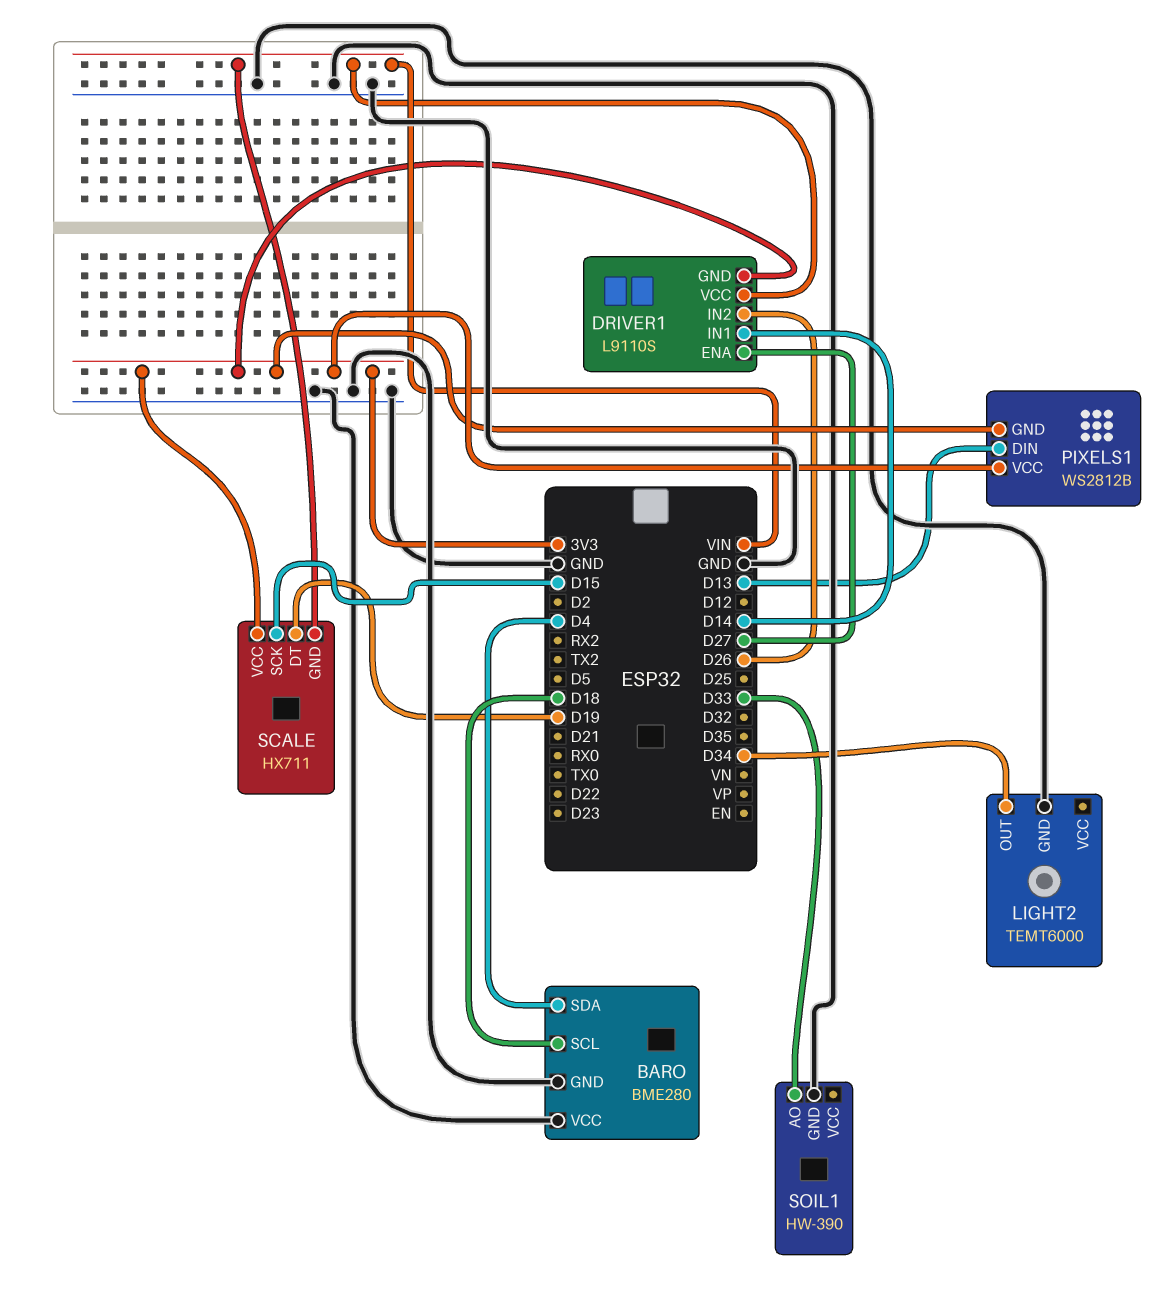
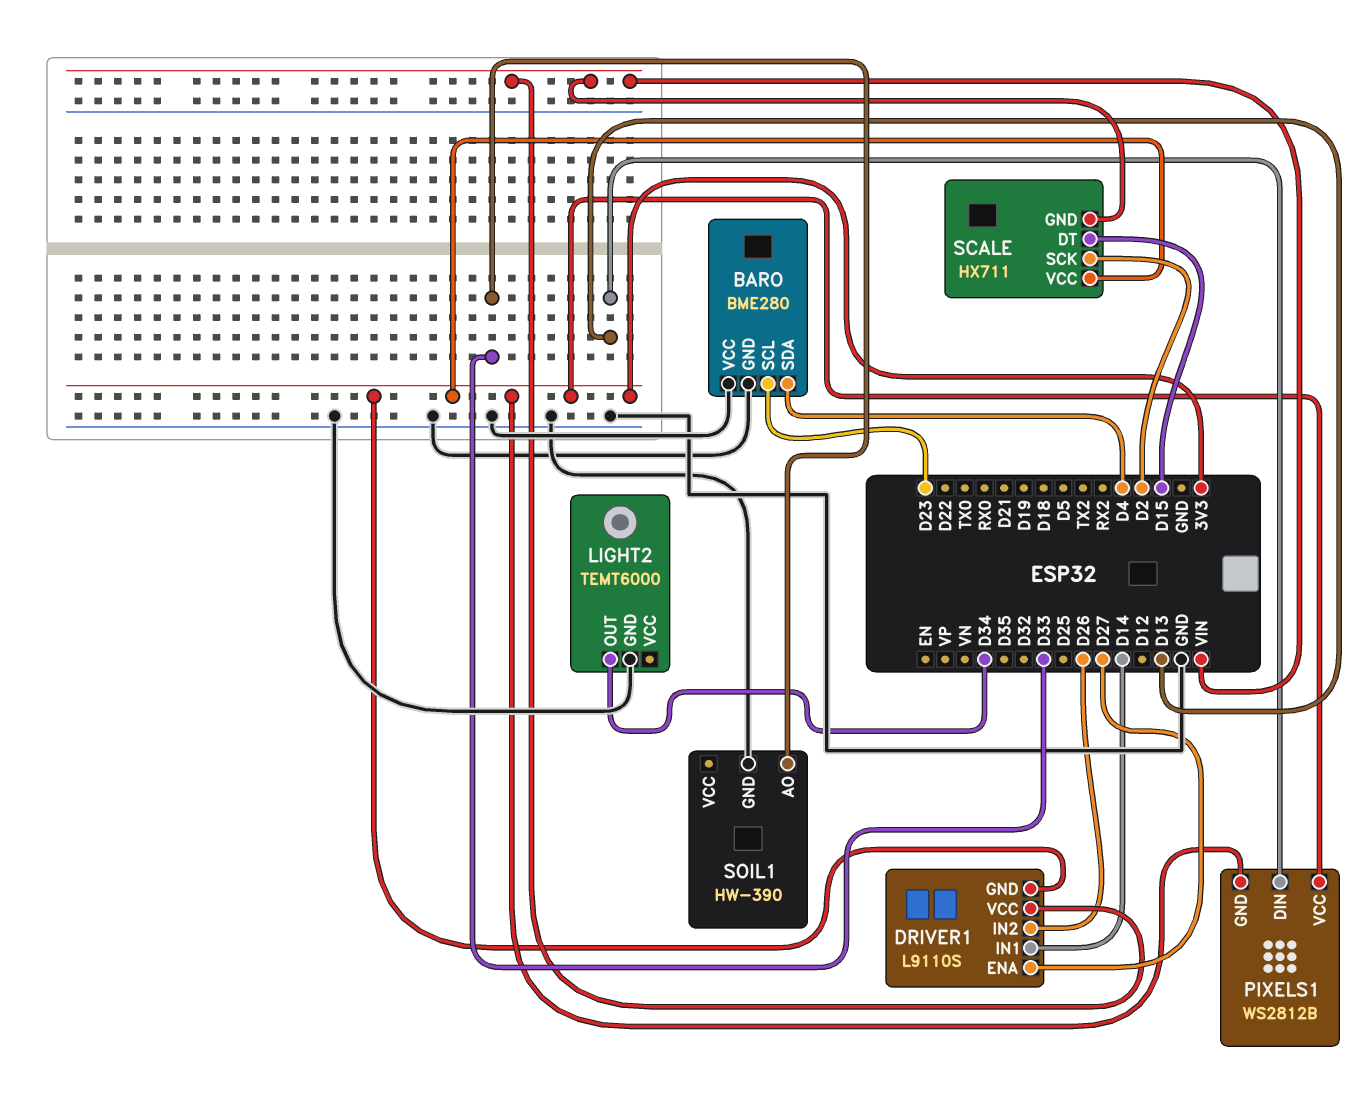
BARO pin SCL: D18 -> D23
SCALE pin DT: D19 -> D15
SCALE pin SCK: D15 -> D2

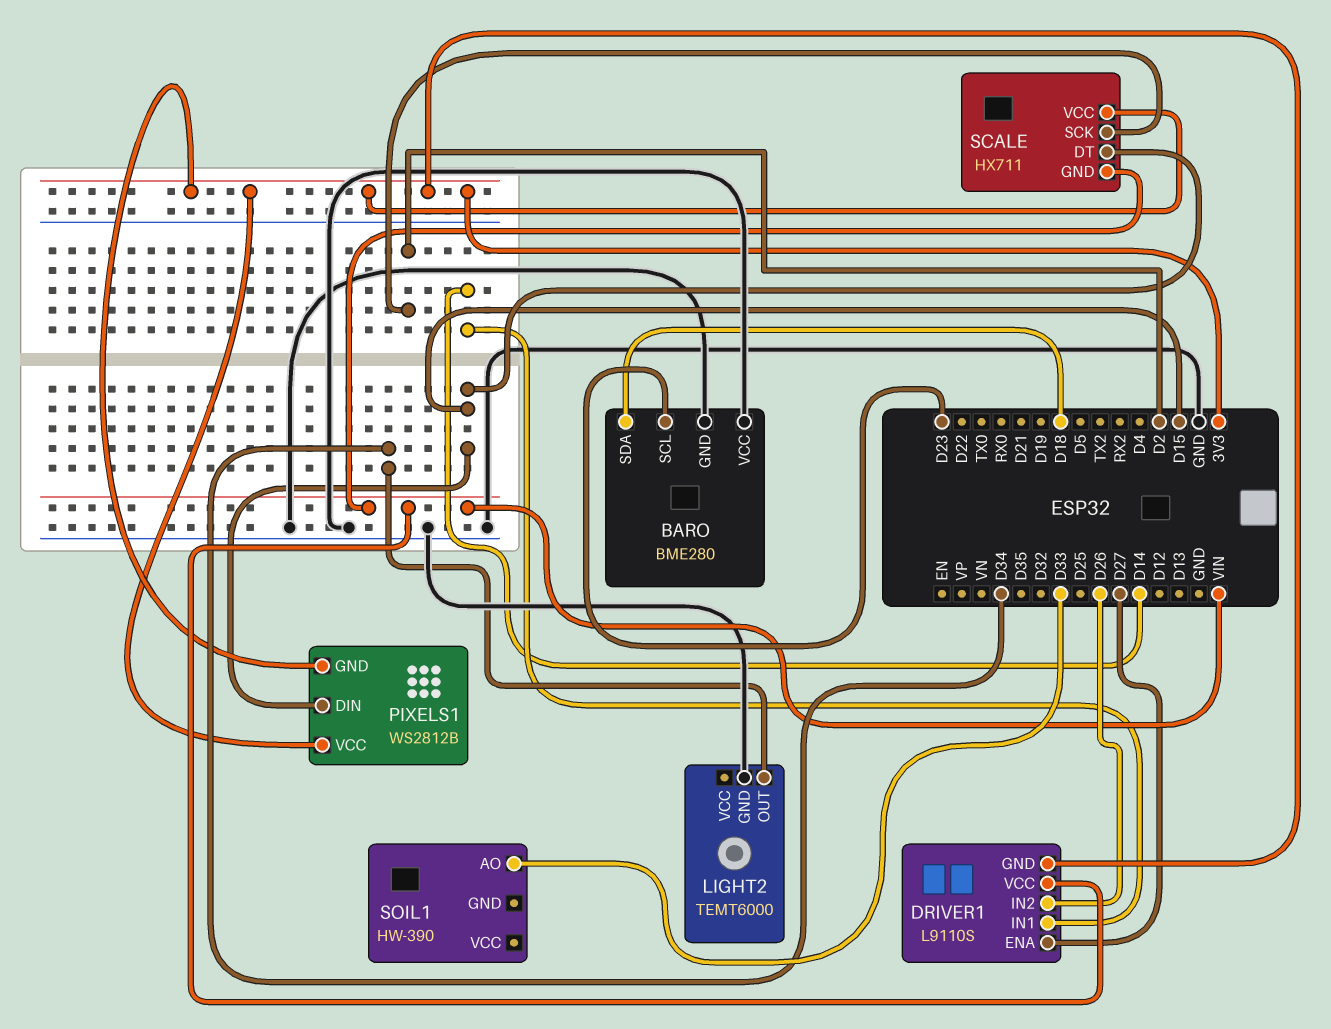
BARO pin SDA: D4 -> D18
PIXELS1 pin DIN: D13 -> D15
SOIL1 pin GND: GND -> none

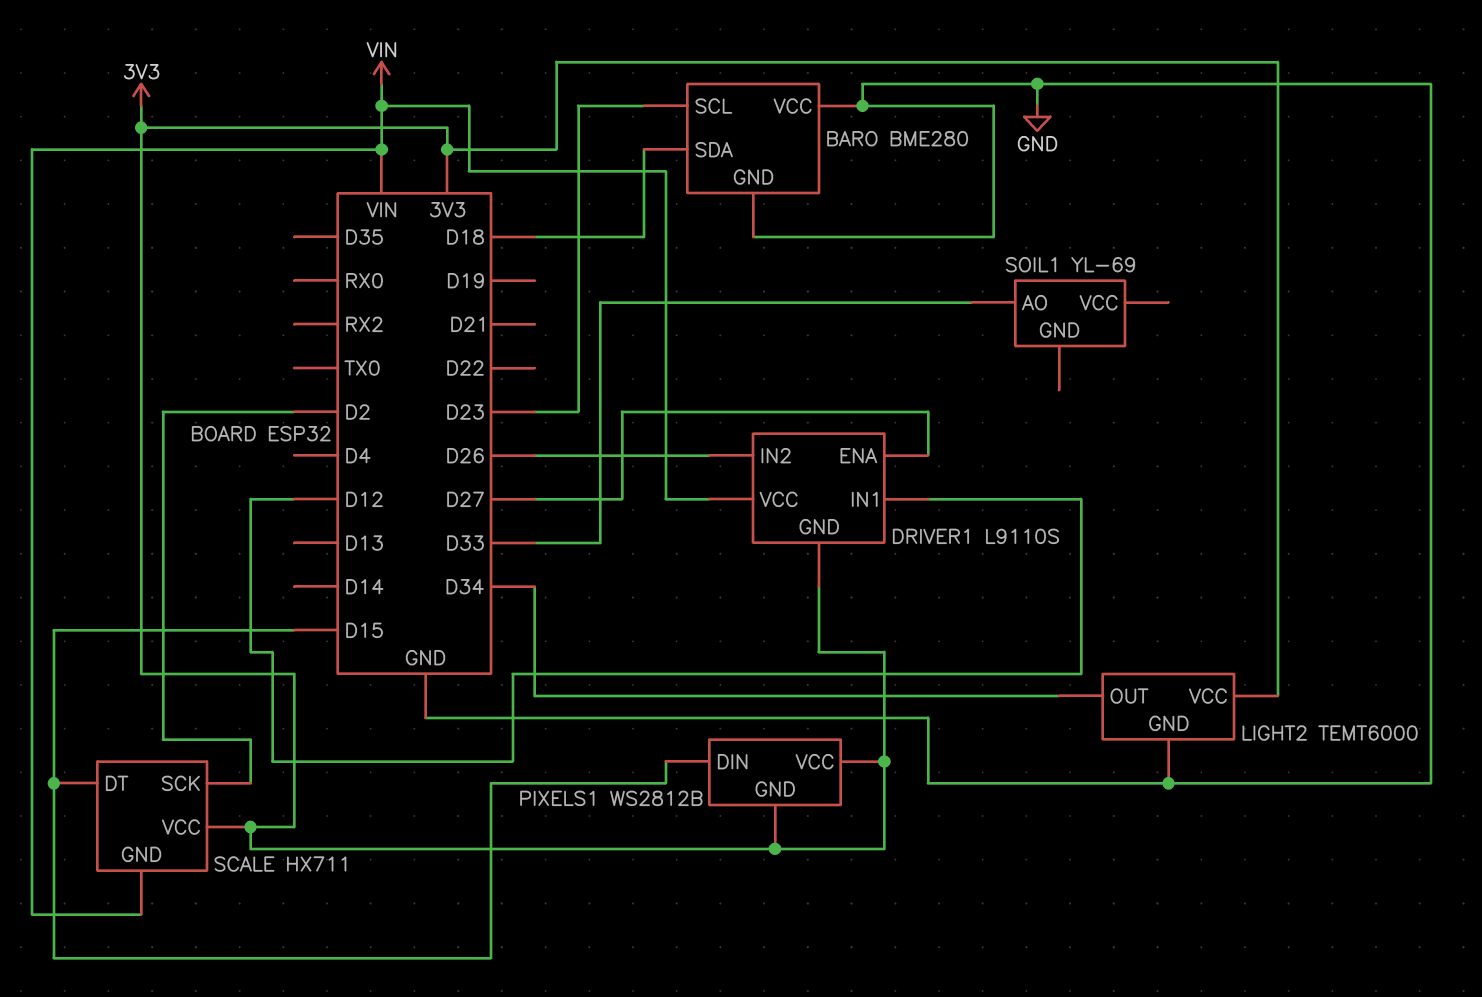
DRIVER1 pin IN1: D14 -> D12
LIGHT2 pin VCC: none -> 3V3
SOIL1: HW-390 -> YL-69

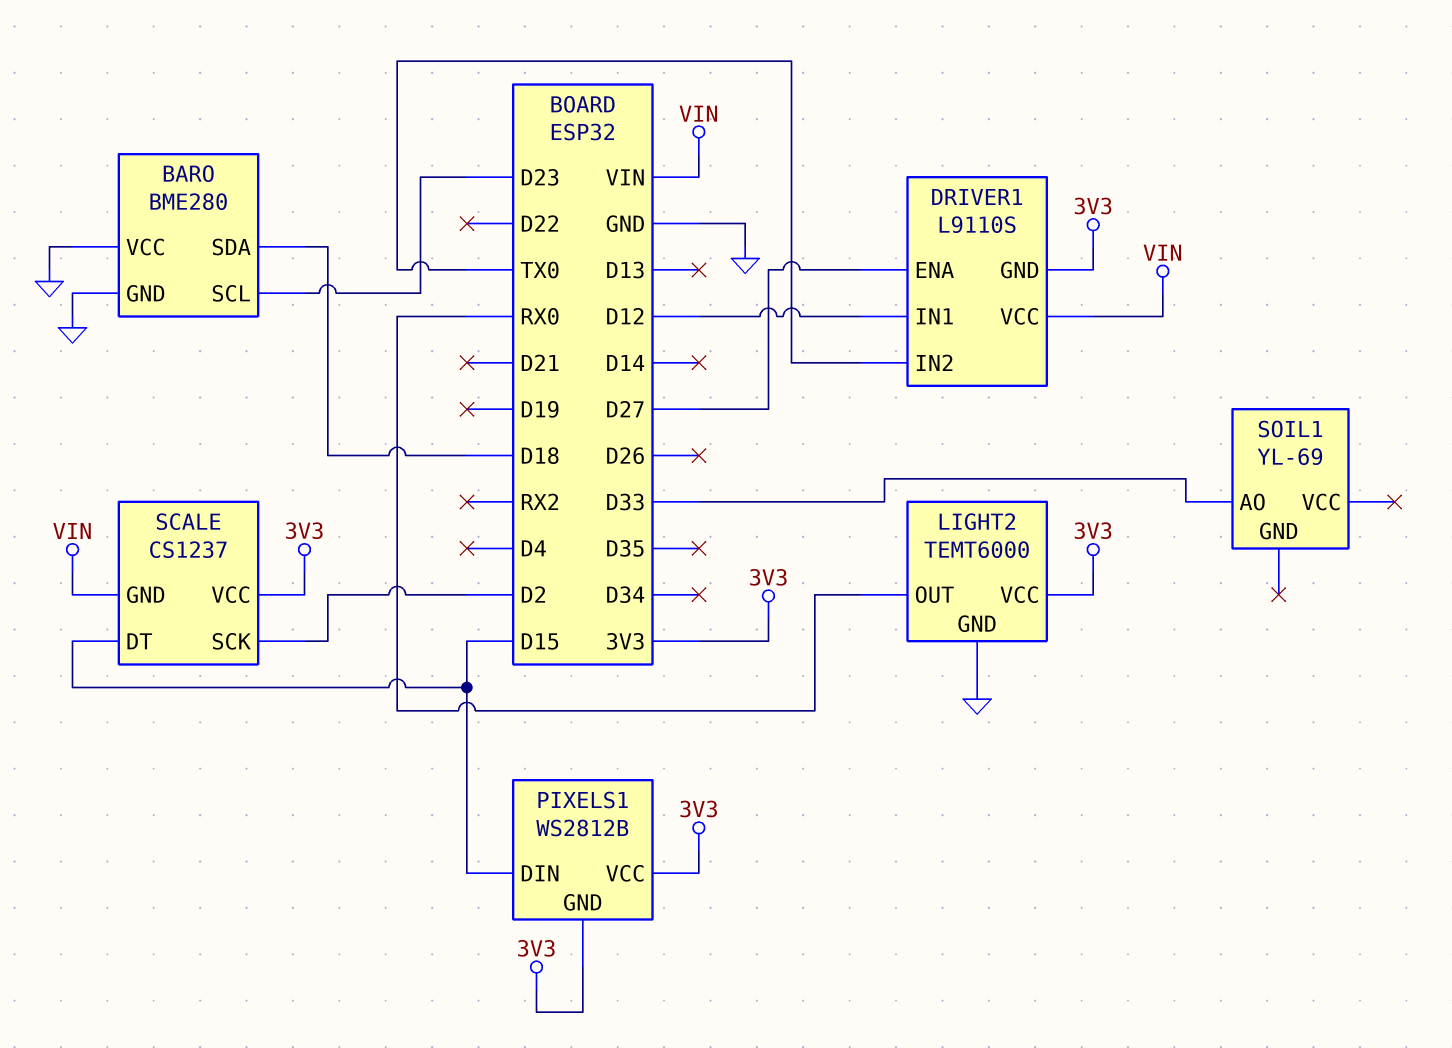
DRIVER1 pin IN2: D26 -> TX0
LIGHT2 pin OUT: D34 -> RX0
SCALE: HX711 -> CS1237

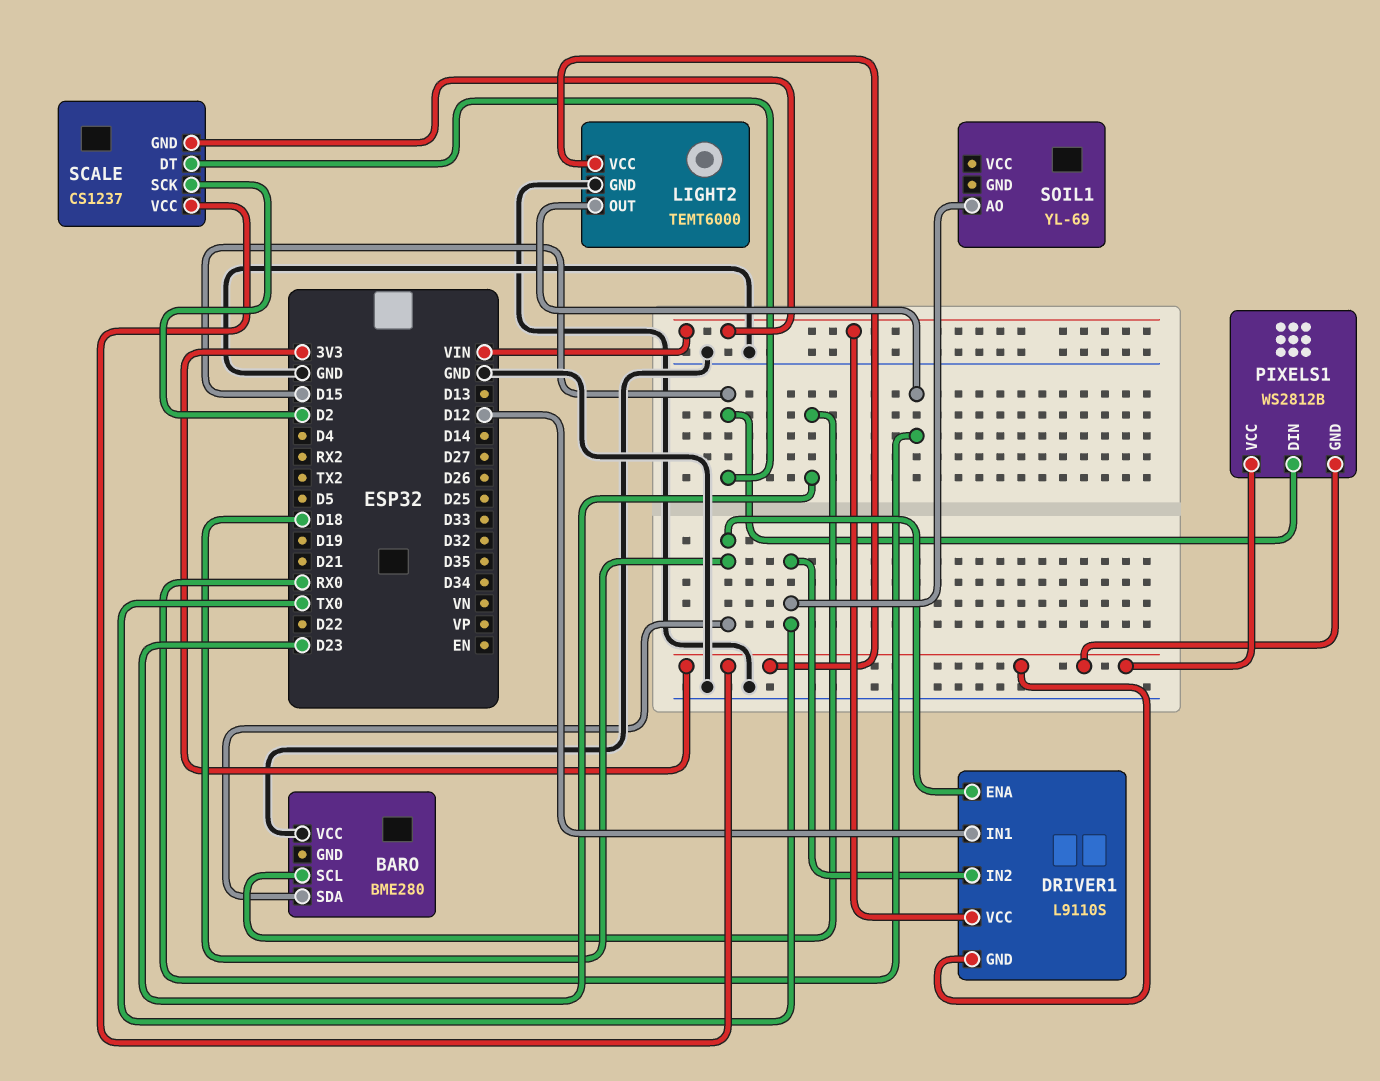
BARO pin GND: GND -> none
DRIVER1 pin ENA: D27 -> D18
SOIL1 pin AO: D33 -> TX0

